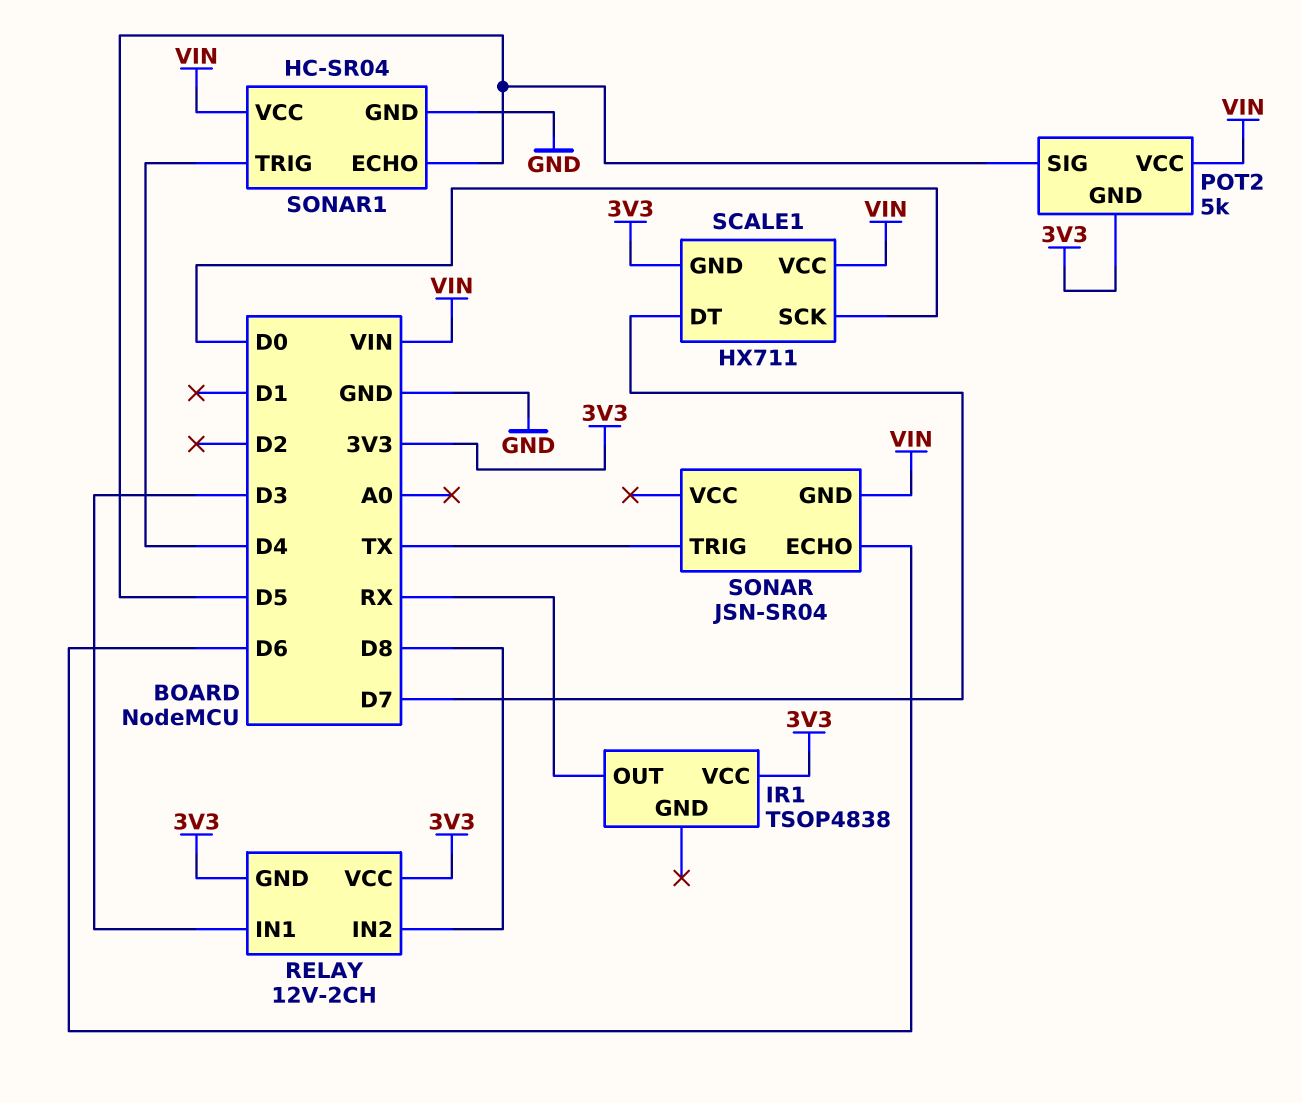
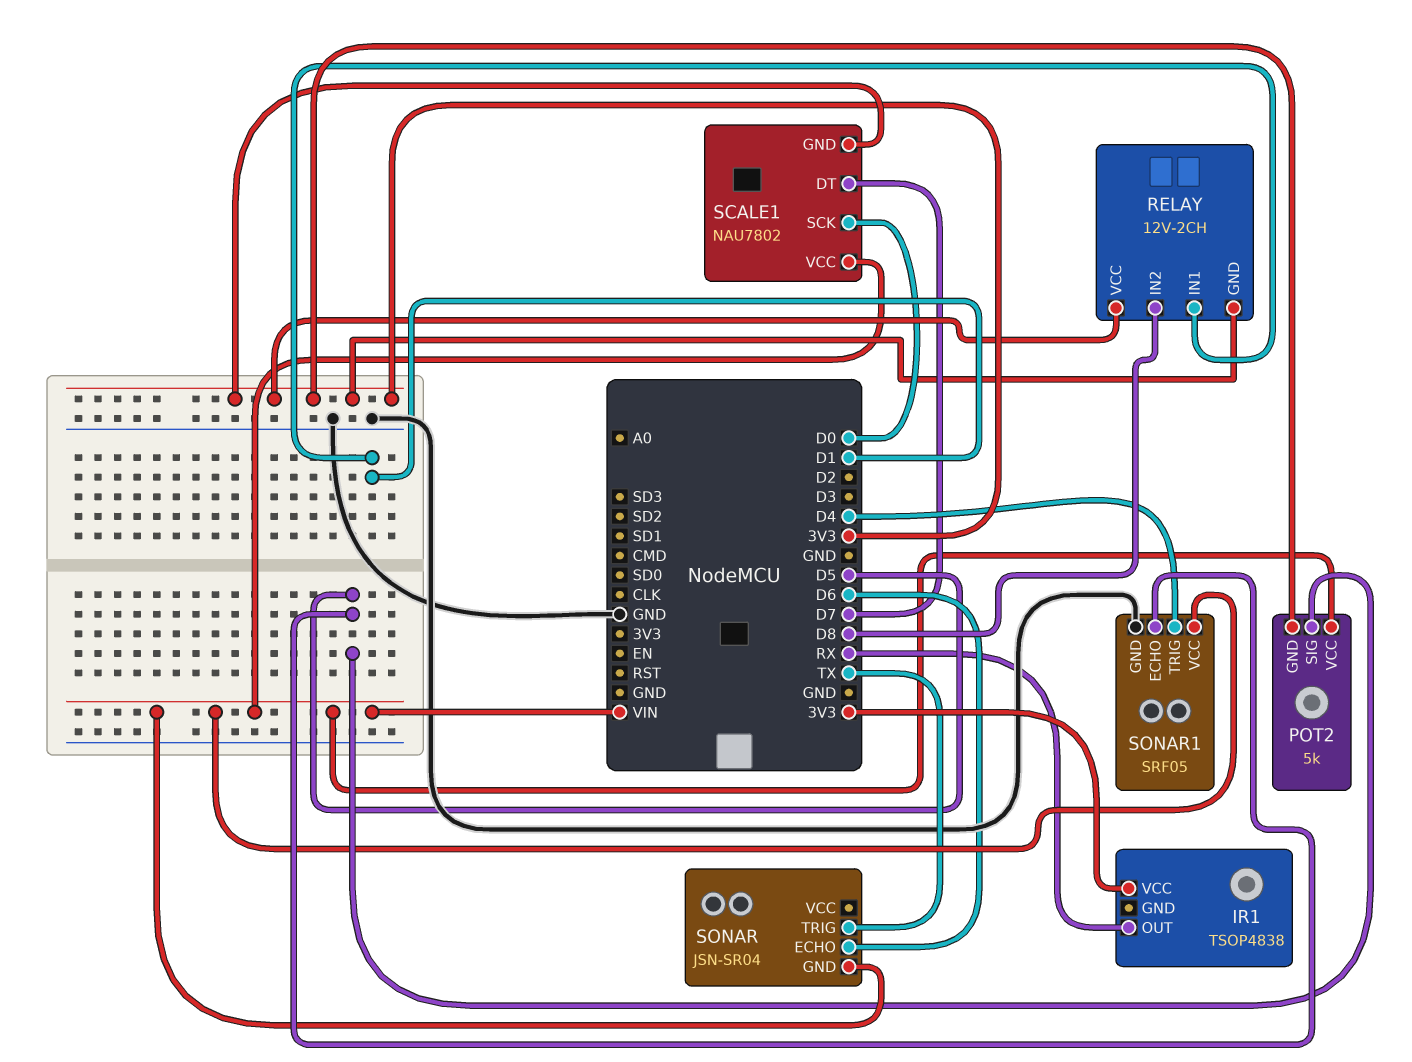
RELAY pin IN1: D3 -> D1
SCALE1: HX711 -> NAU7802
SONAR1: HC-SR04 -> SRF05

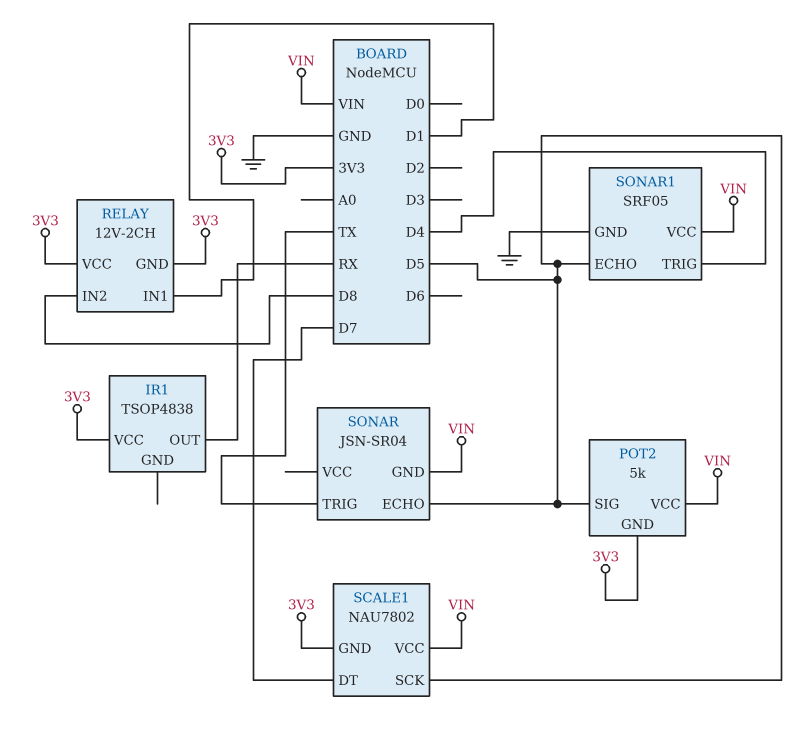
SCALE1 pin SCK: D0 -> D5
SONAR pin ECHO: D6 -> D5

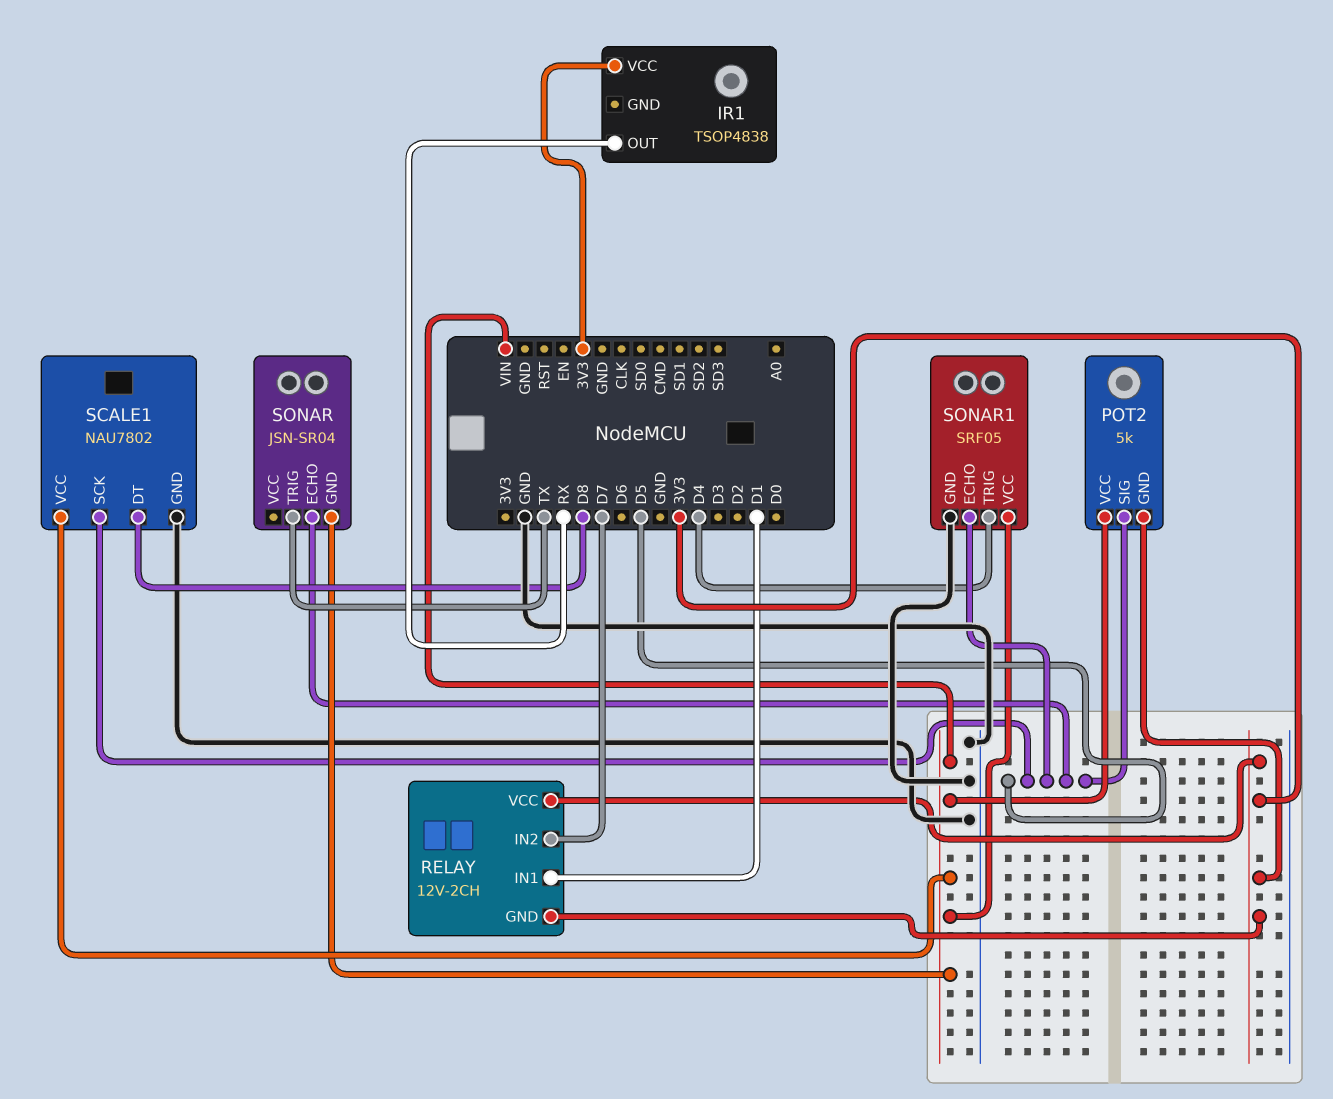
RELAY pin IN2: D8 -> D7
SCALE1 pin DT: D7 -> D8
SCALE1 pin GND: 3V3 -> GND

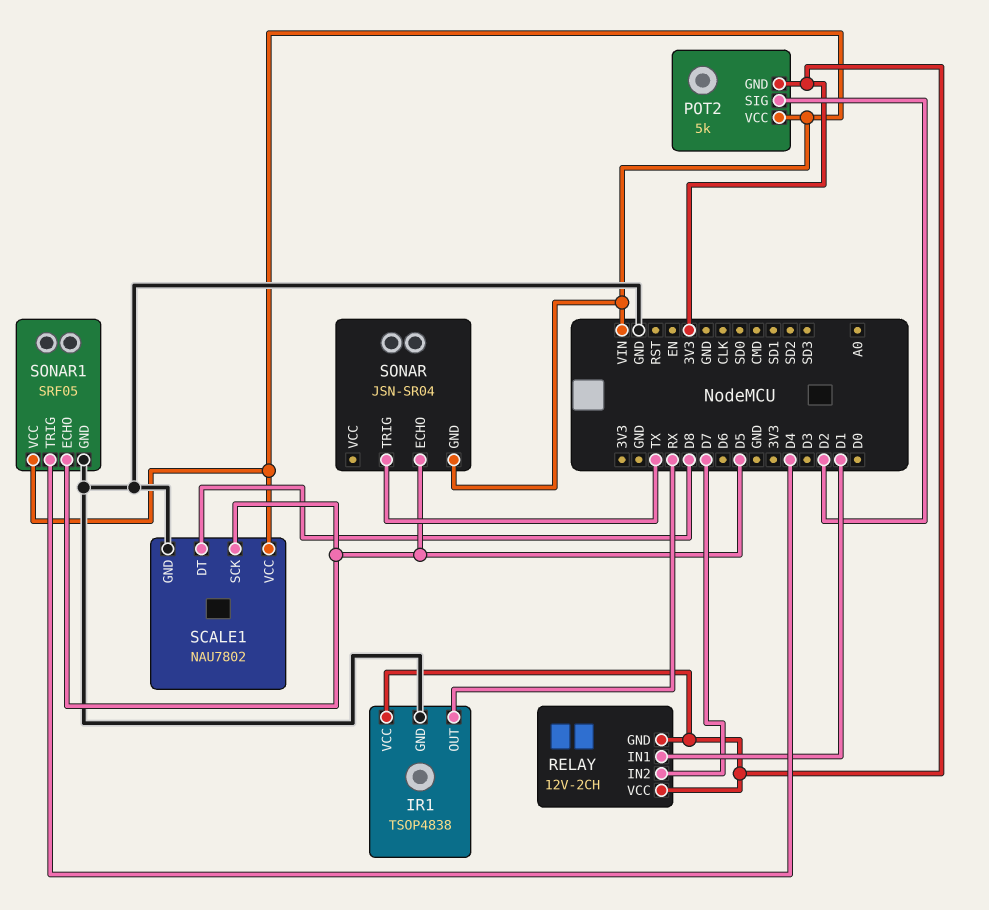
IR1 pin GND: none -> GND
POT2 pin SIG: D5 -> D2

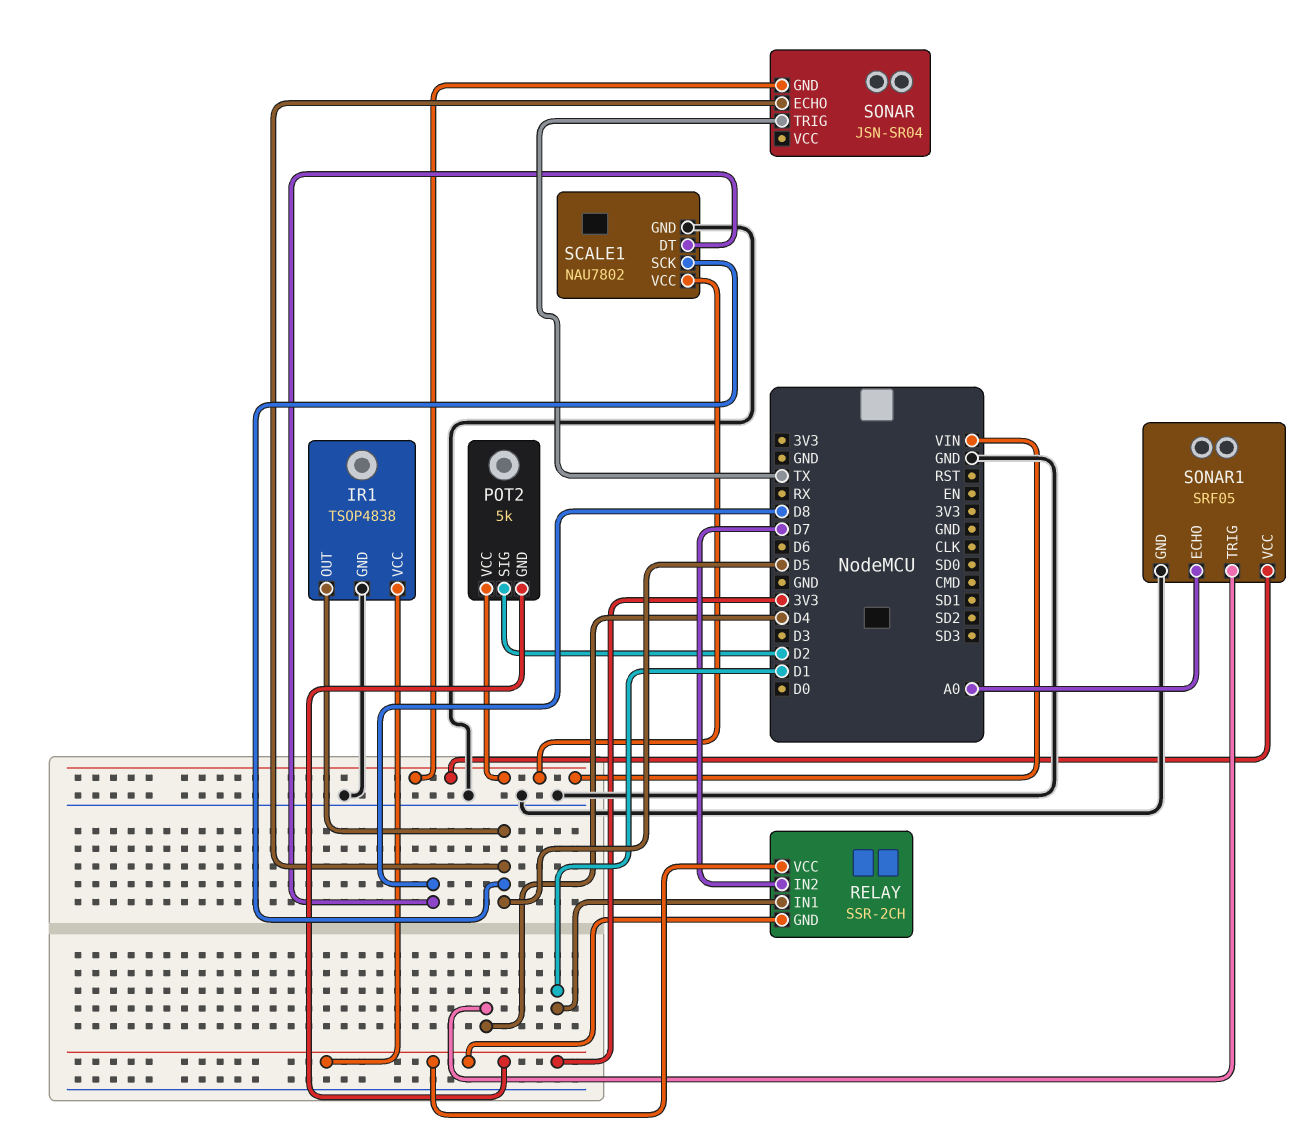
IR1 pin OUT: RX -> D5
RELAY: 12V-2CH -> SSR-2CH
SONAR1 pin ECHO: D5 -> A0

